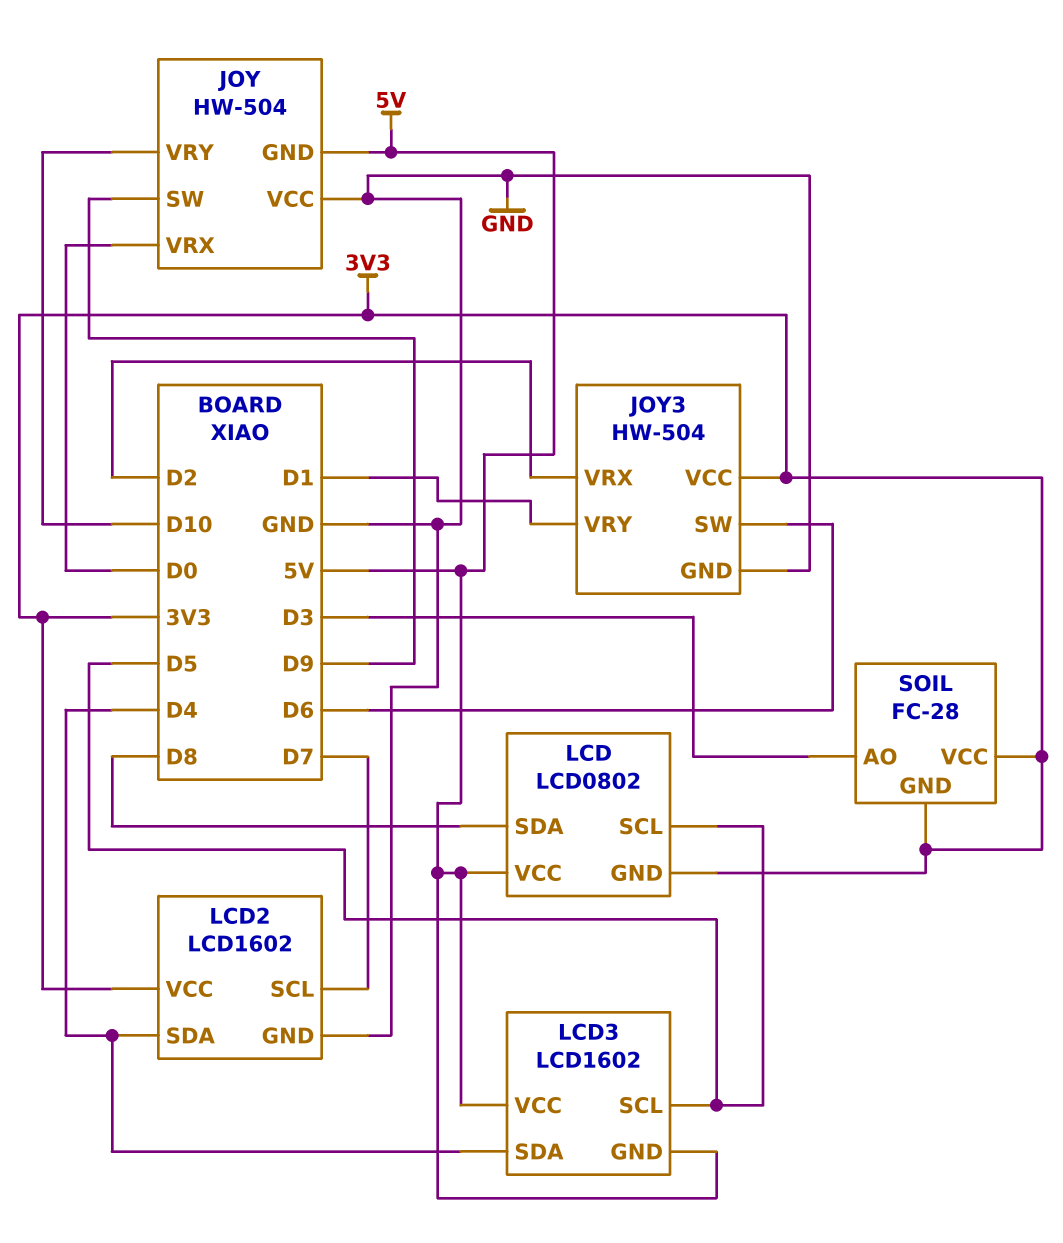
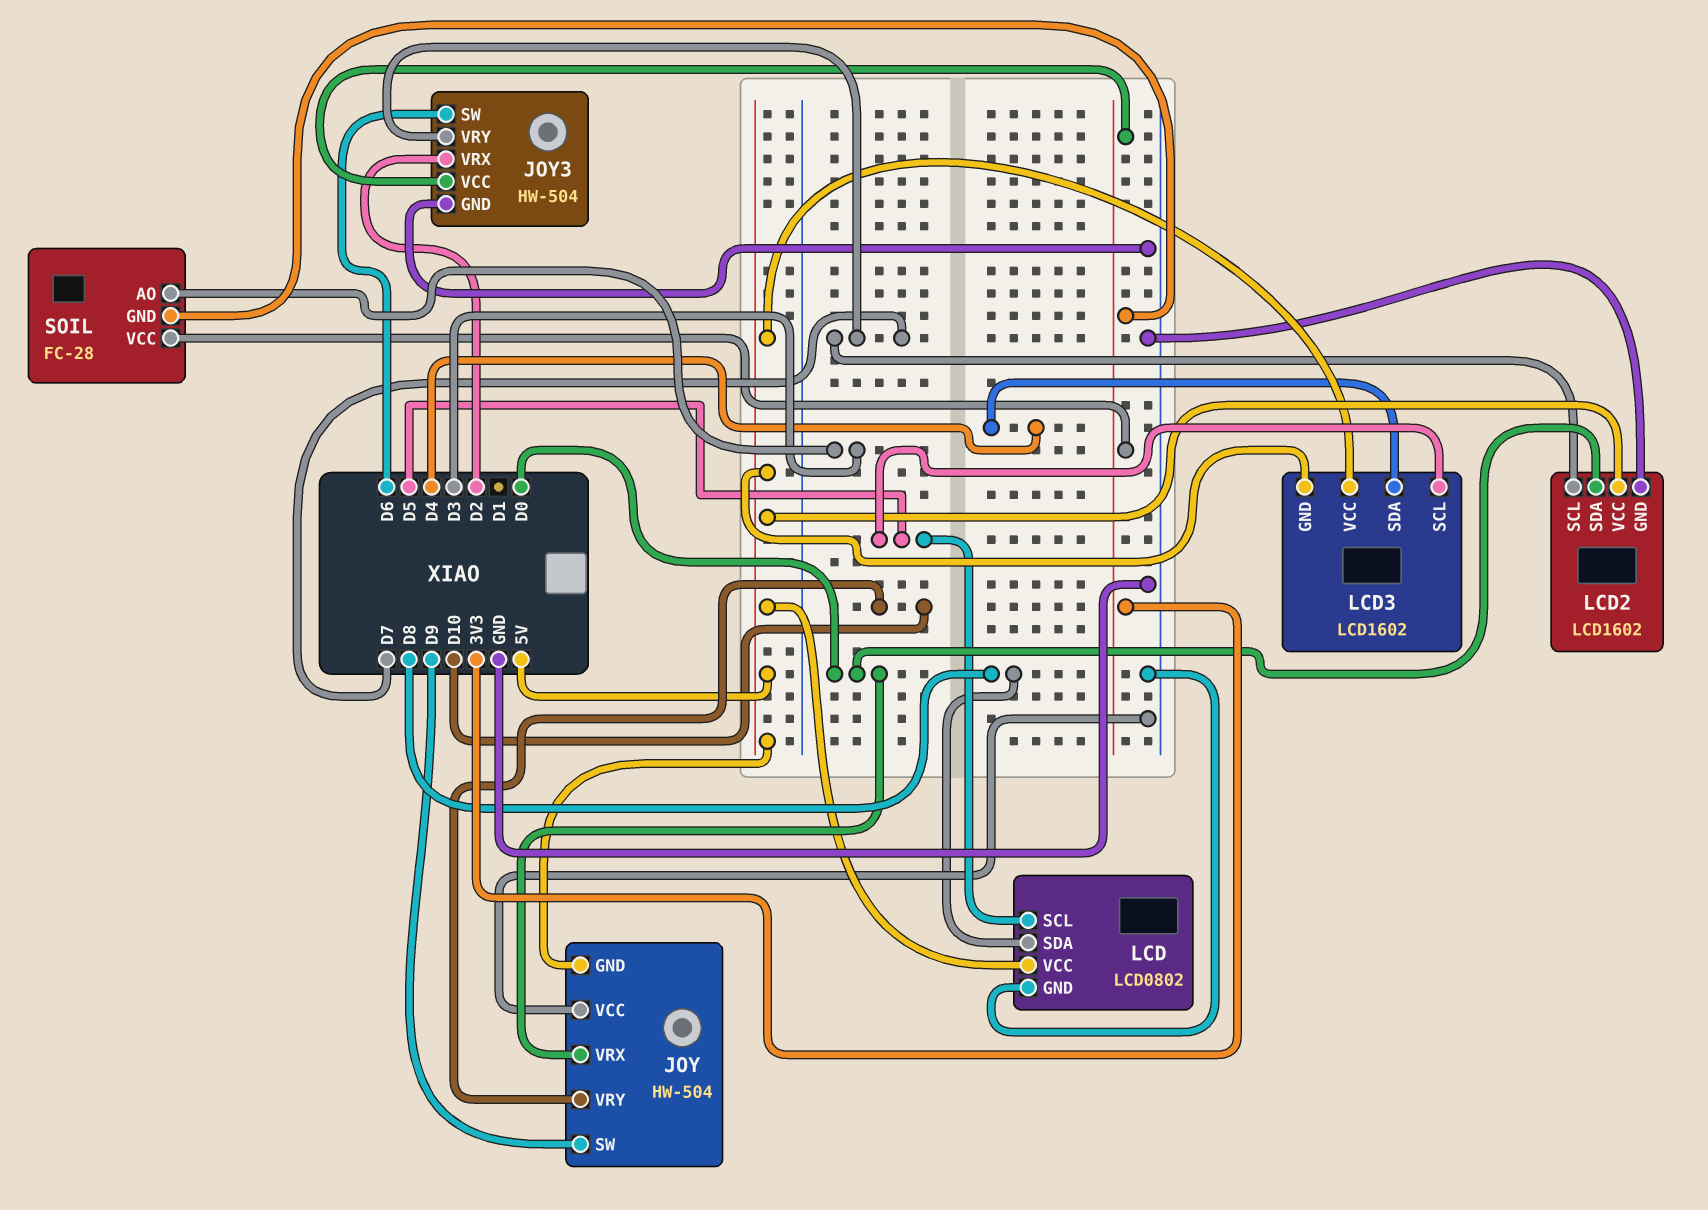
JOY3 pin VRY: D1 -> D7
LCD pin GND: 3V3 -> GND
LCD2 pin SDA: D4 -> D0
LCD2 pin VCC: 3V3 -> 5V

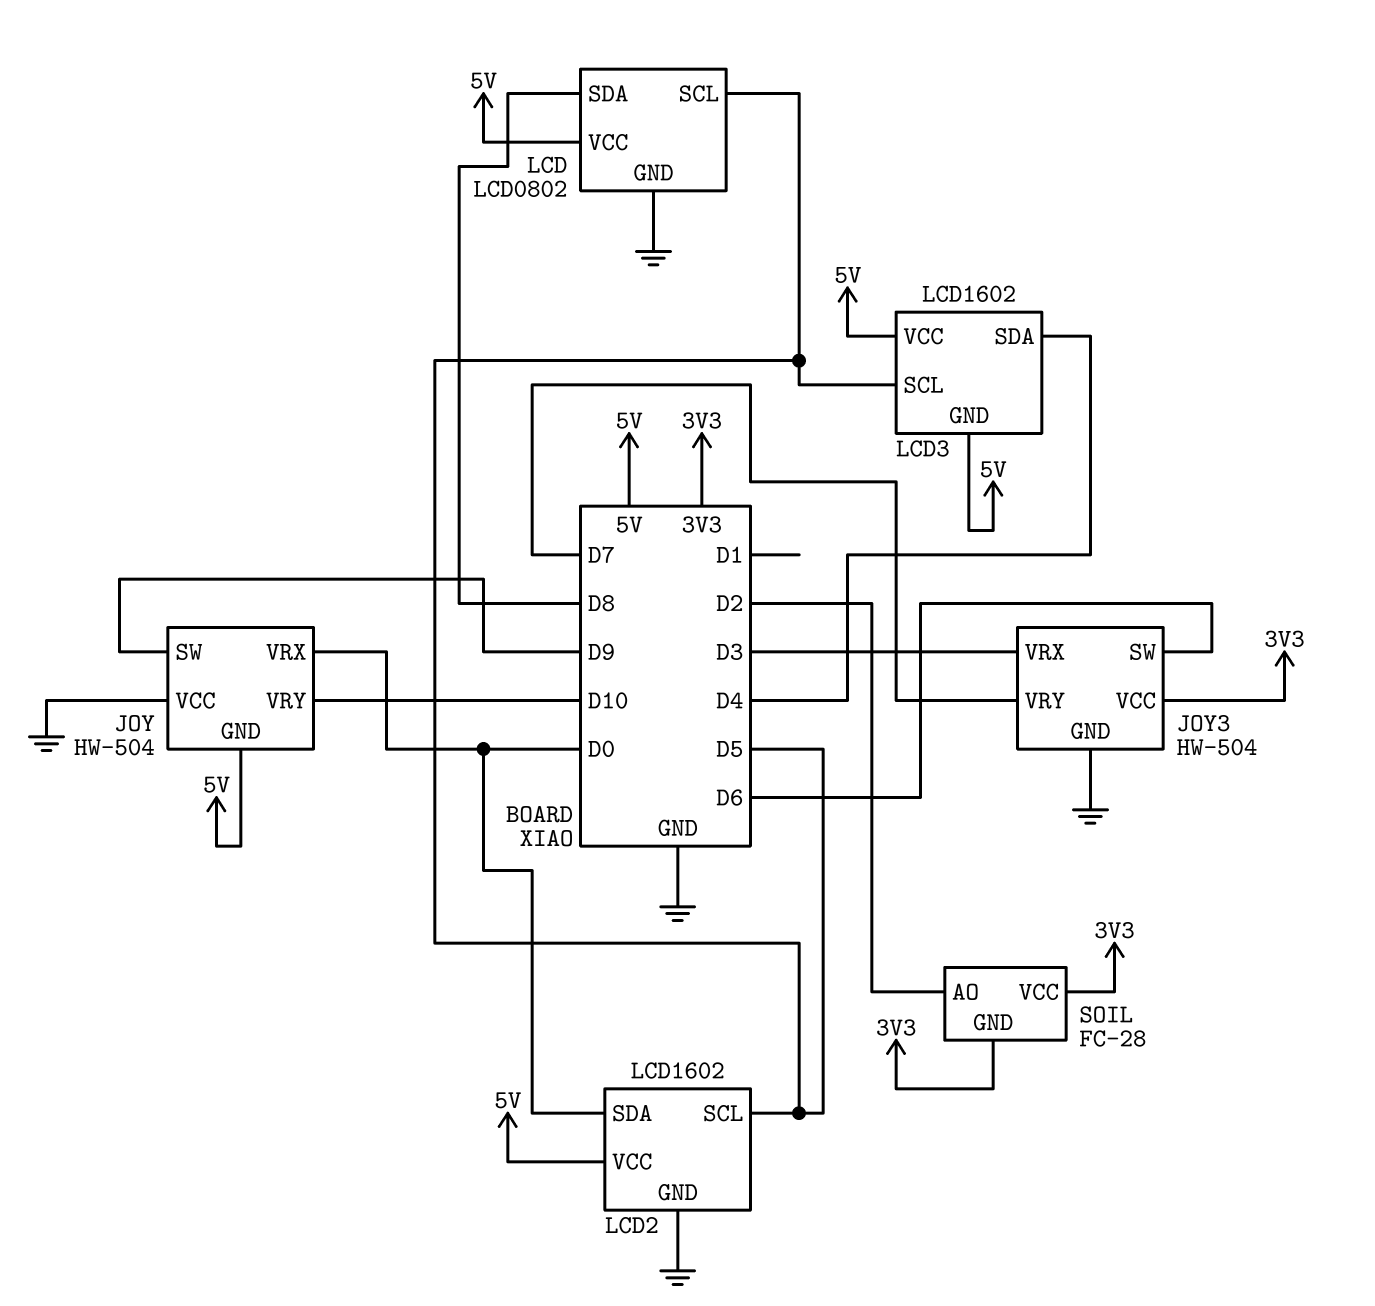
JOY3 pin VRX: D2 -> D3
LCD2 pin SCL: D7 -> D5
SOIL pin AO: D3 -> D2

